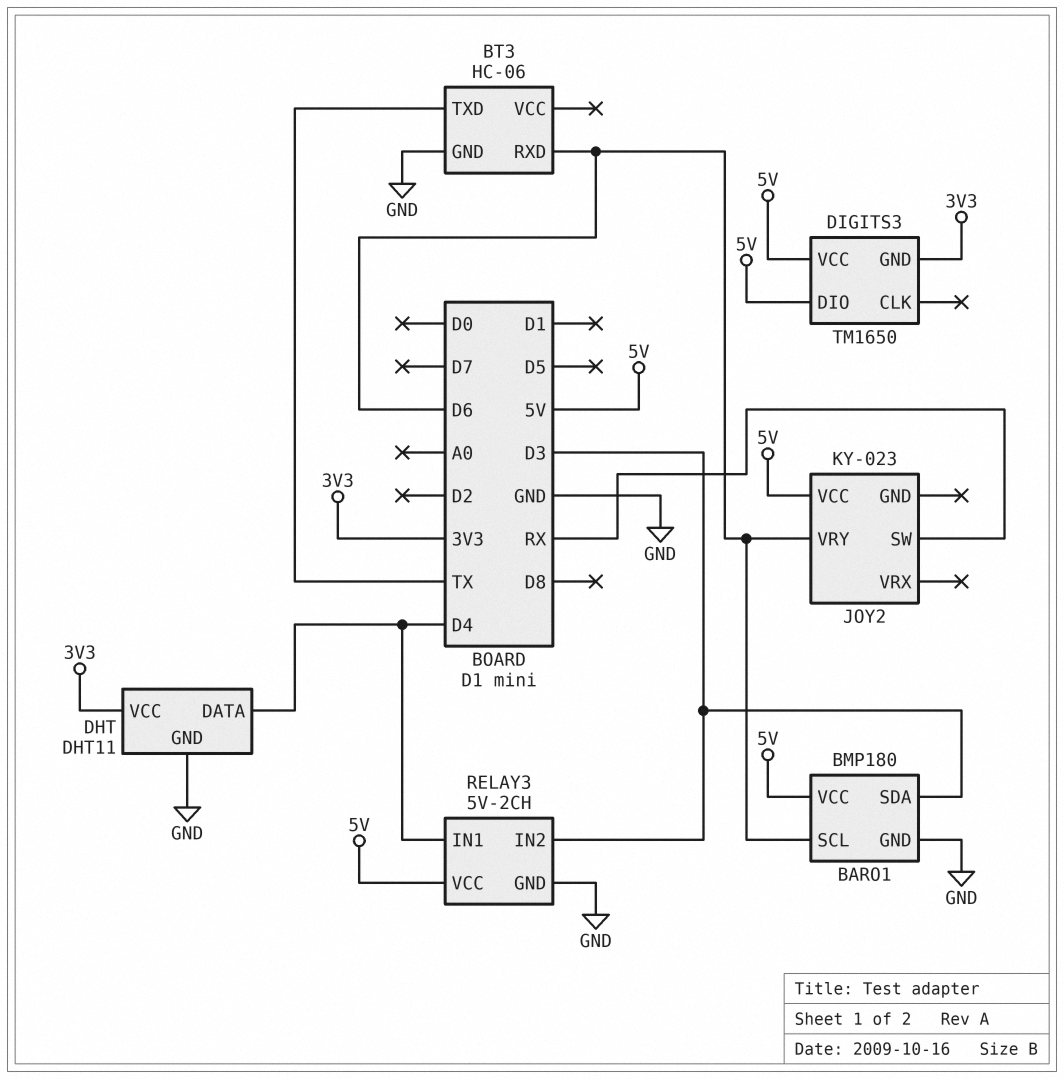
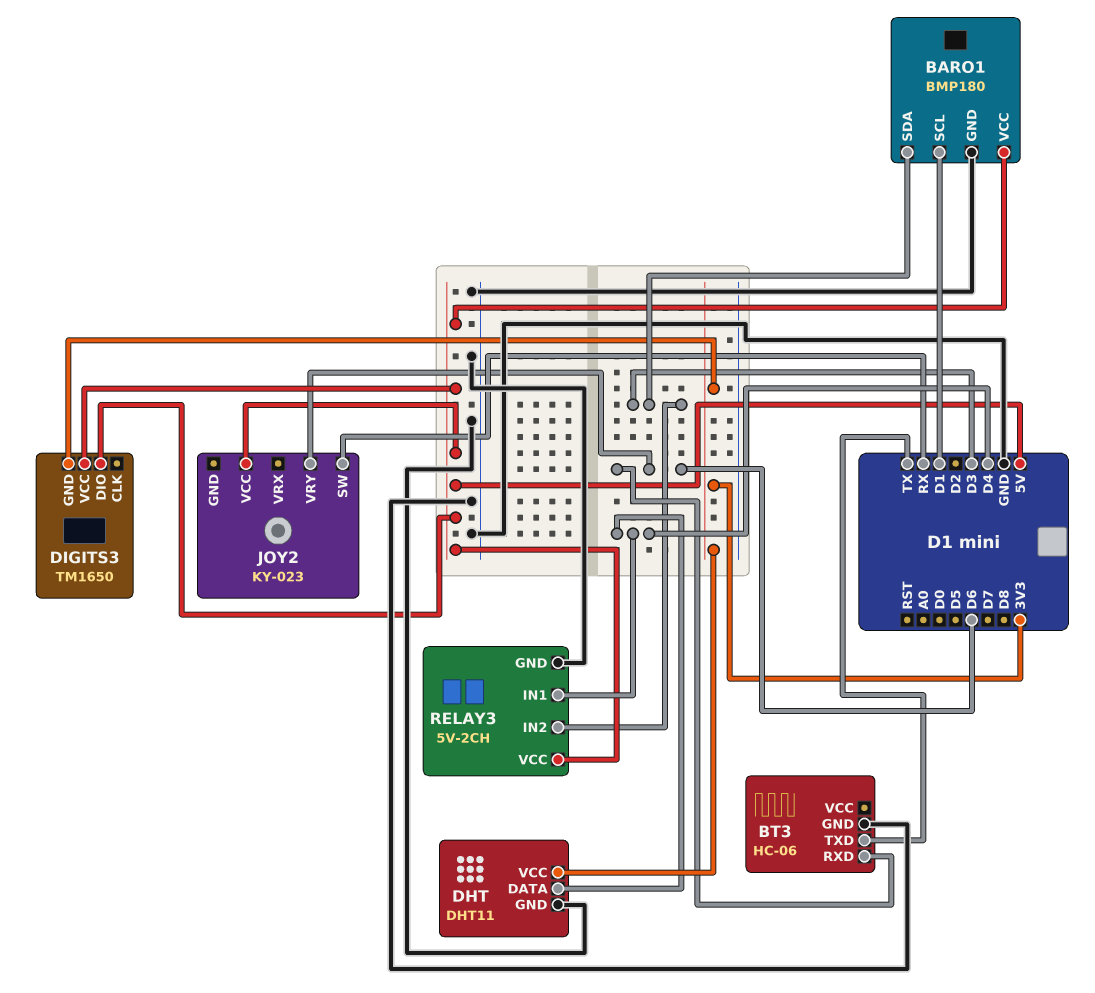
BARO1 pin SCL: D6 -> D1

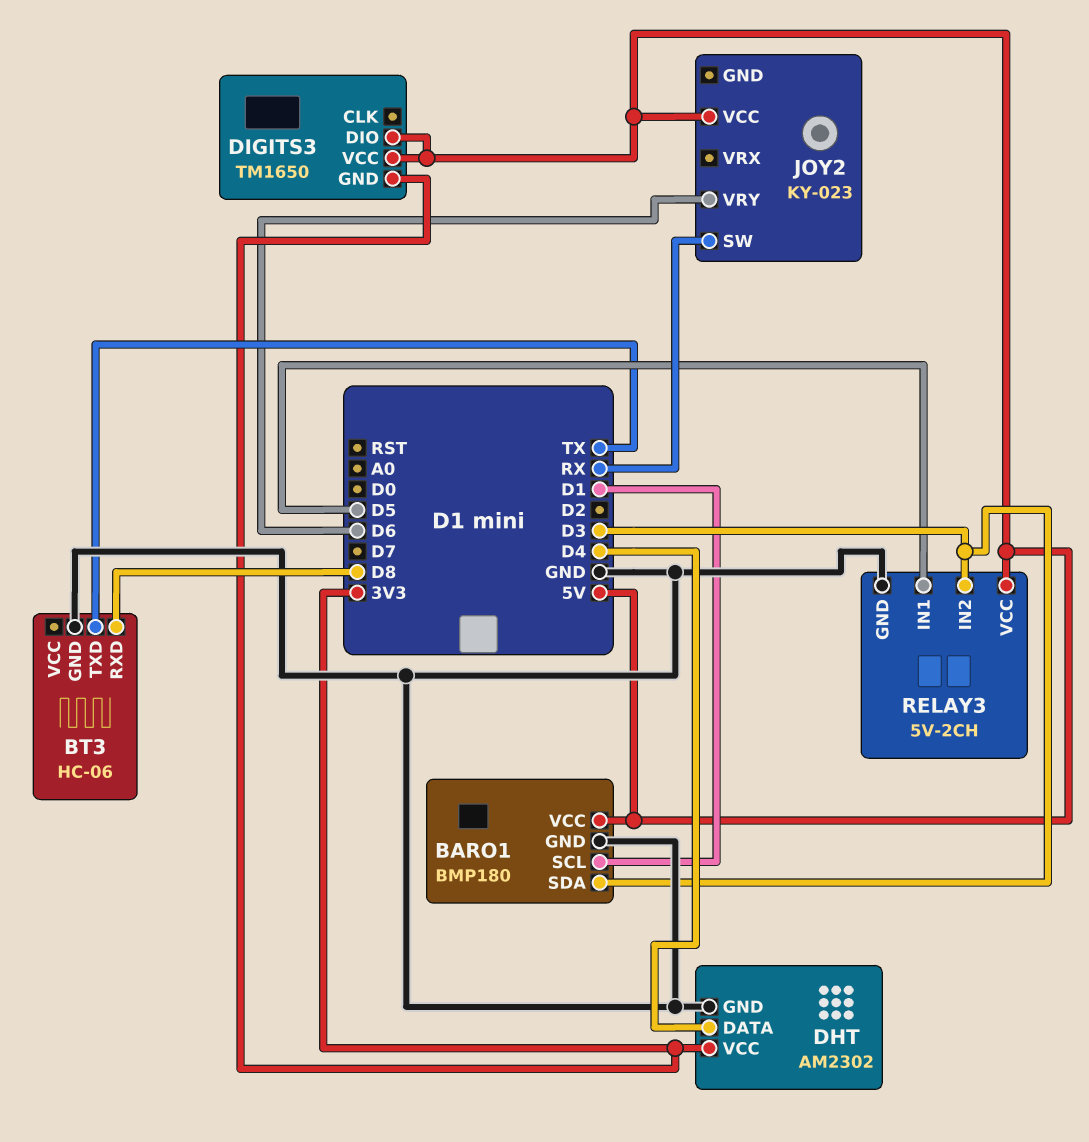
BT3 pin RXD: D6 -> D8
DHT: DHT11 -> AM2302
RELAY3 pin IN1: D4 -> D5

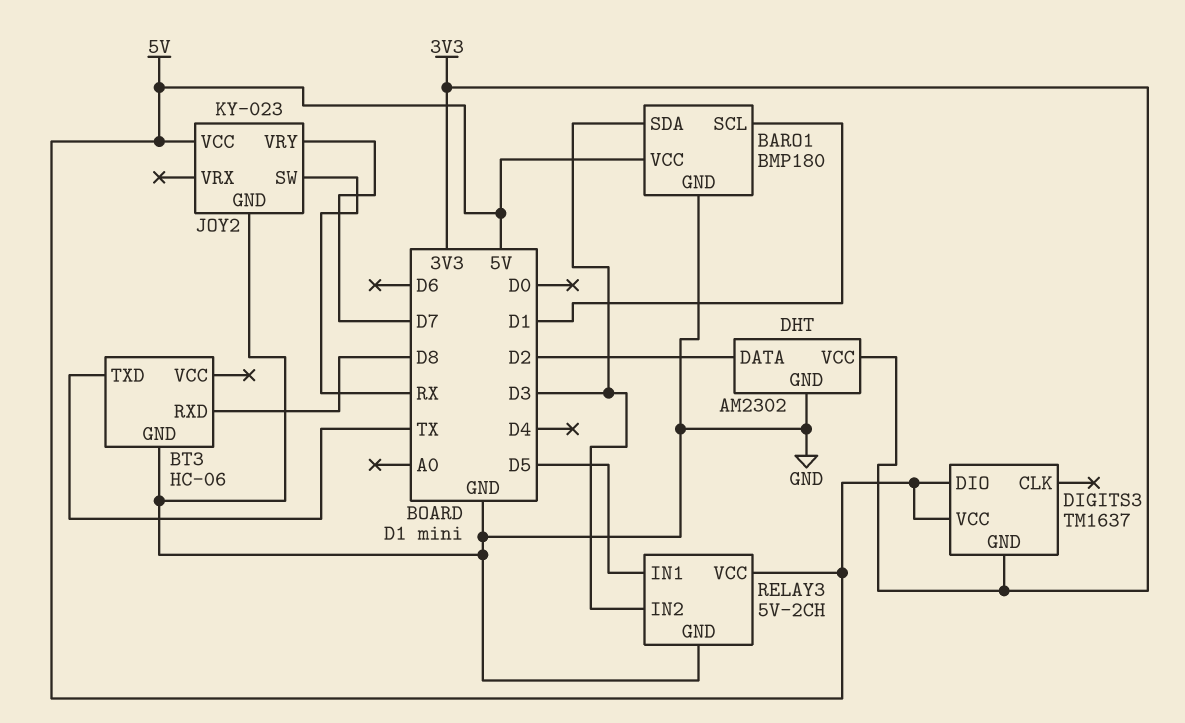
DHT pin DATA: D4 -> D2
DIGITS3: TM1650 -> TM1637
JOY2 pin GND: none -> GND
JOY2 pin VRY: D6 -> D7

